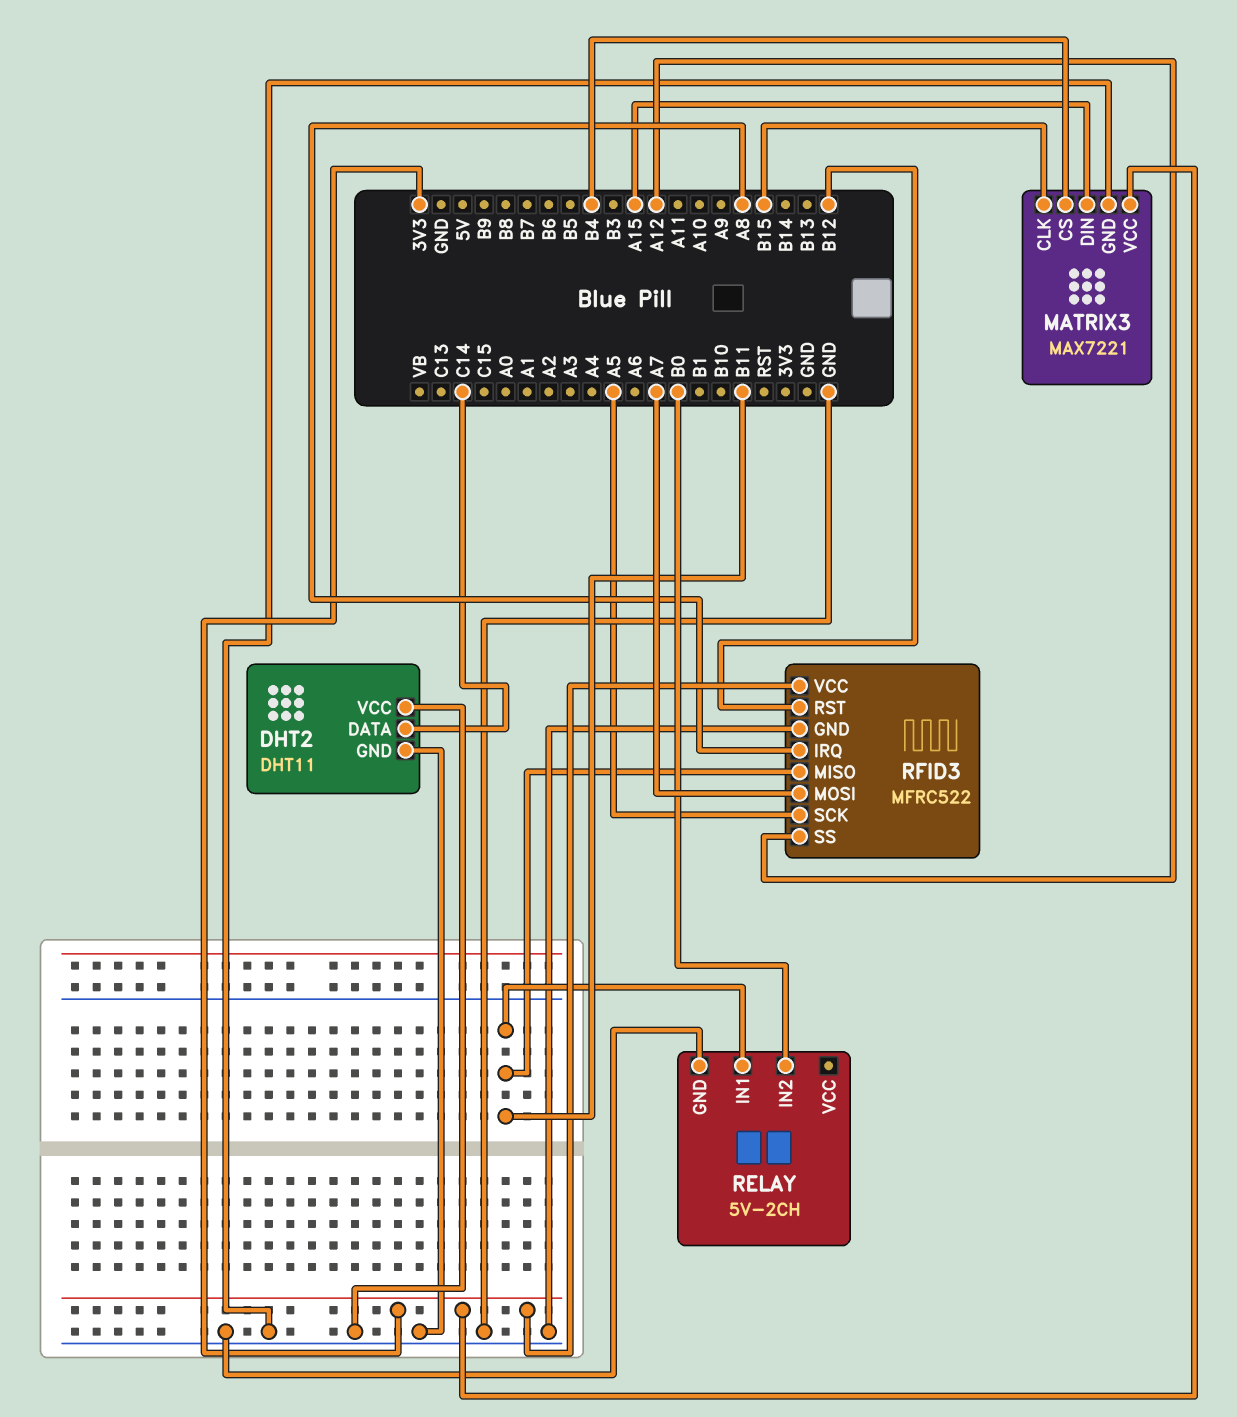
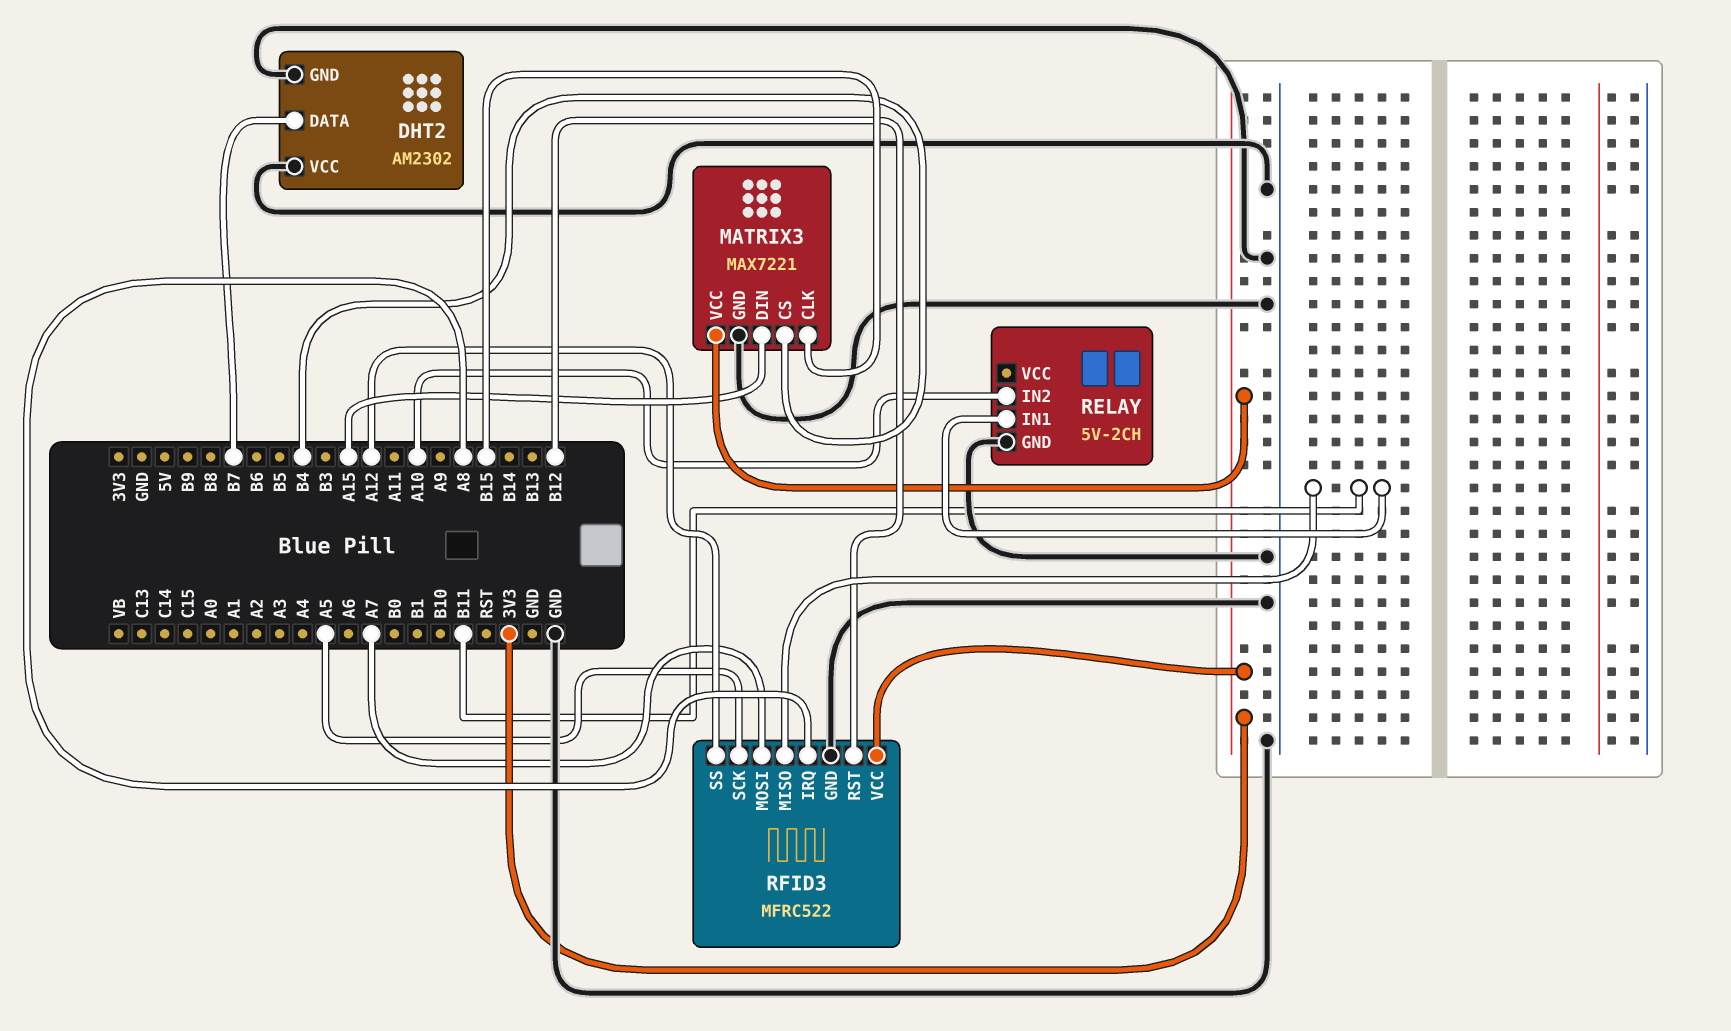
DHT2: DHT11 -> AM2302
DHT2 pin DATA: C14 -> B7
RELAY pin IN2: B0 -> A10

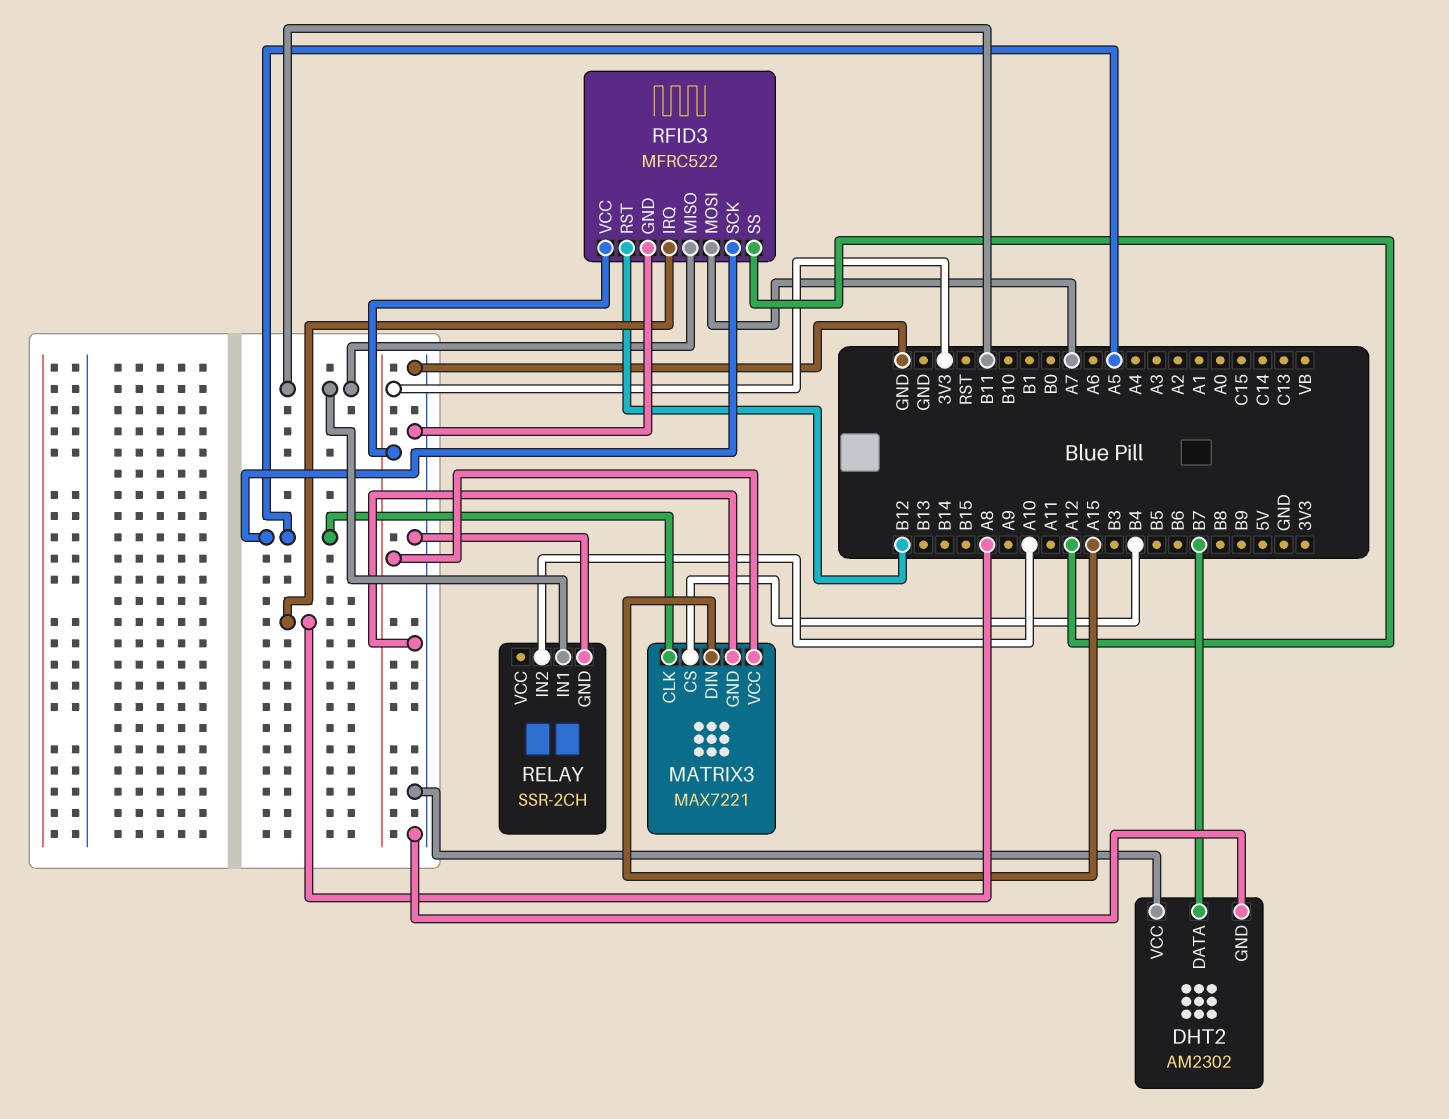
MATRIX3 pin CLK: B15 -> A5
RELAY: 5V-2CH -> SSR-2CH

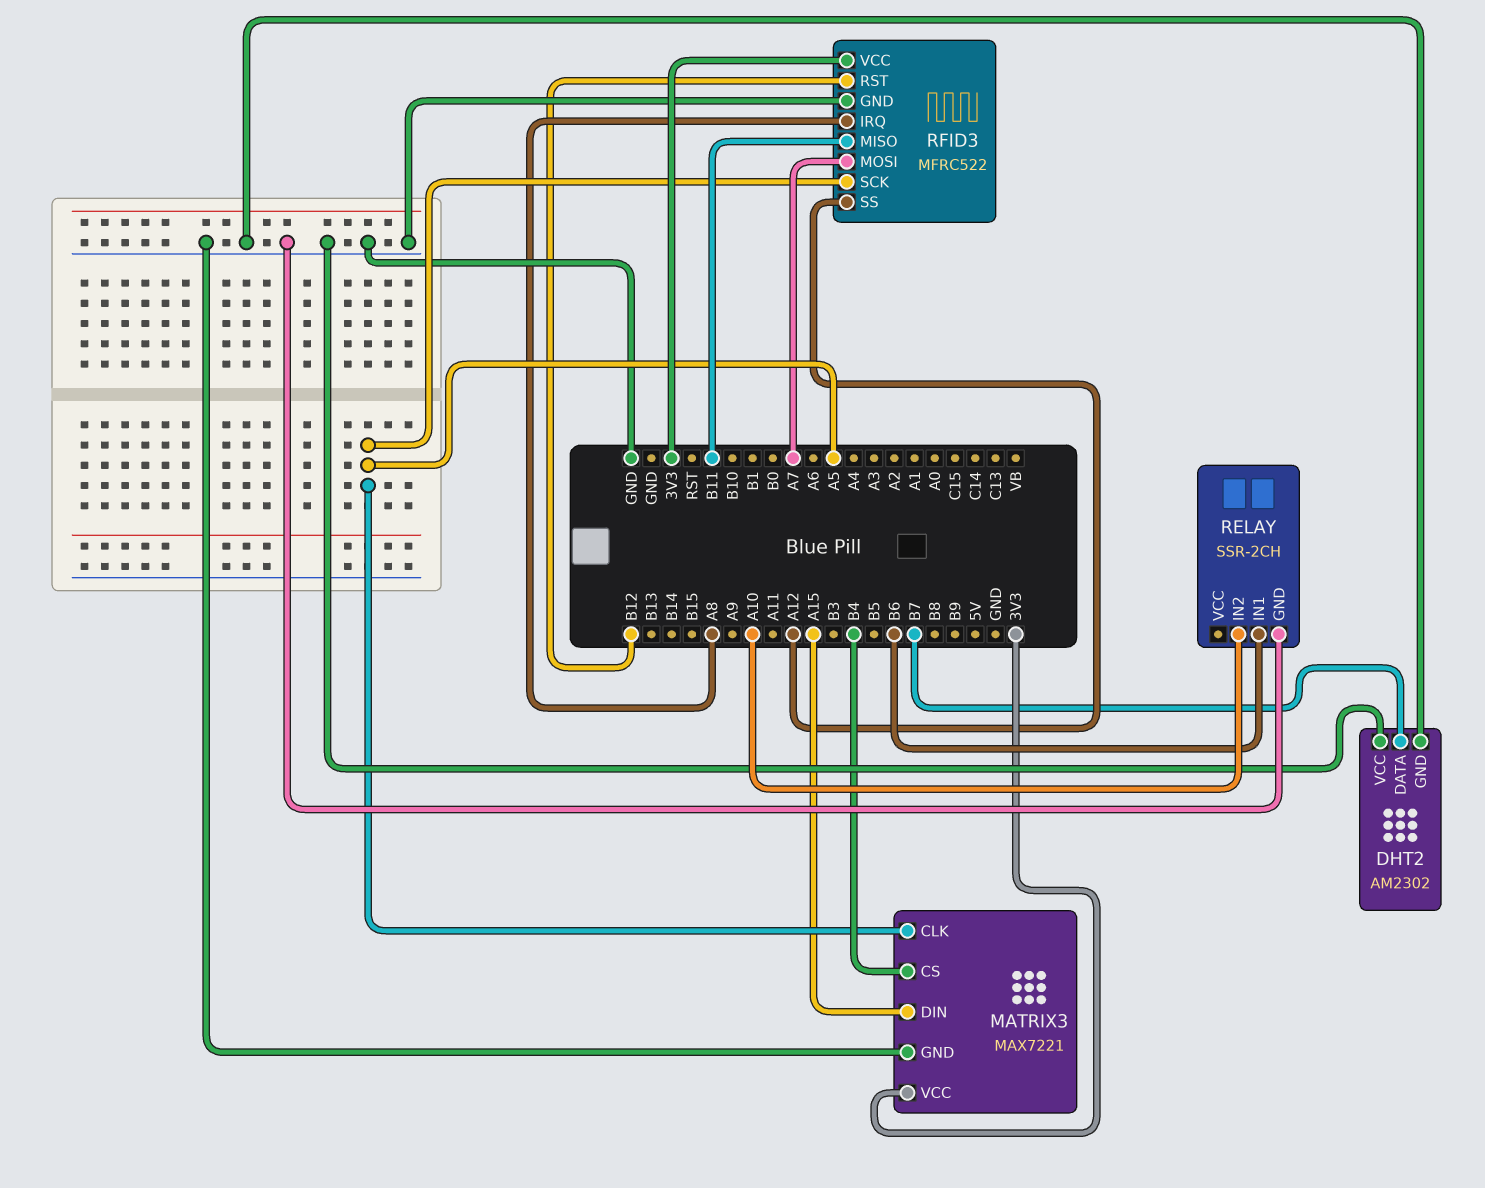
RELAY pin IN1: B11 -> B6

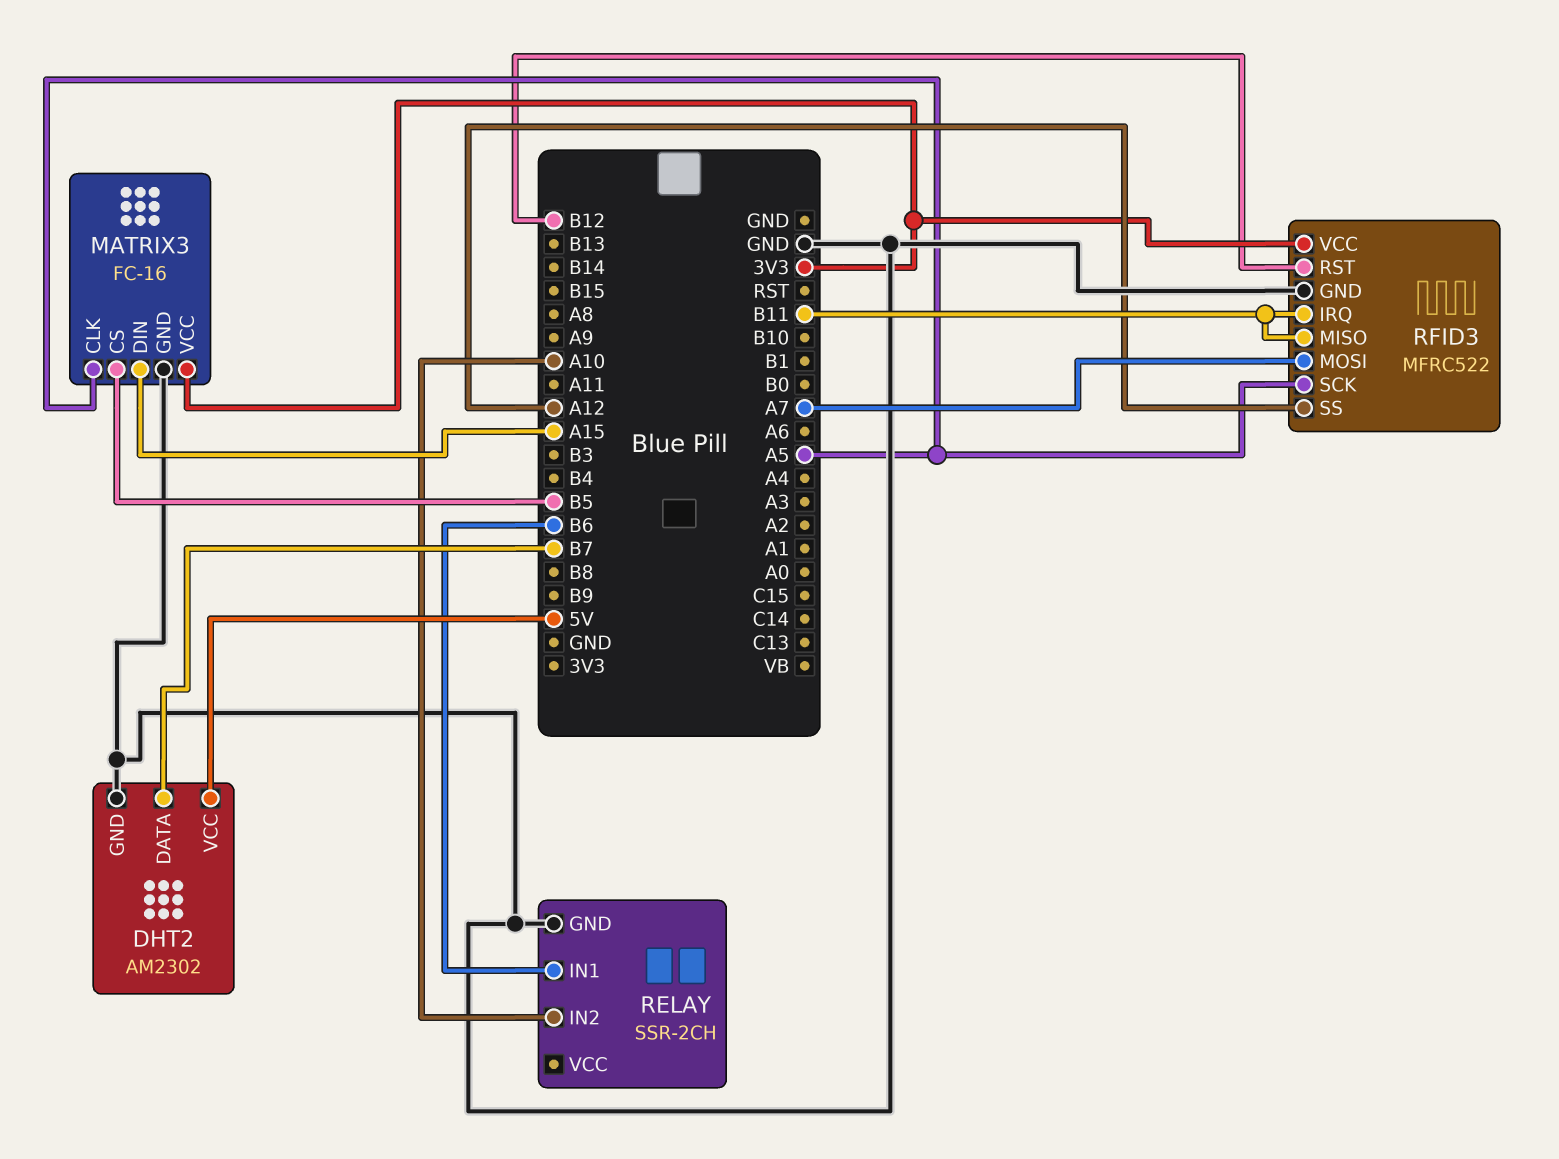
DHT2 pin VCC: GND -> 5V
MATRIX3: MAX7221 -> FC-16
MATRIX3 pin CS: B4 -> B5
RFID3 pin IRQ: A8 -> B11

